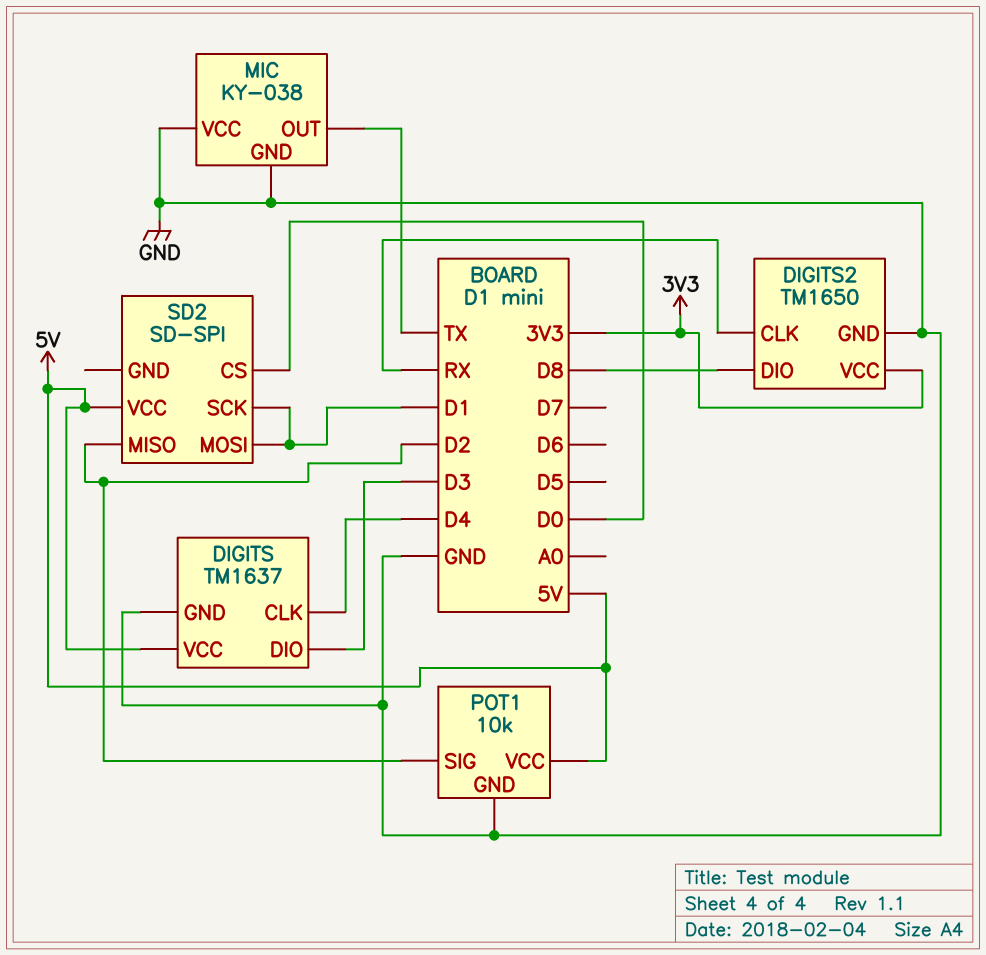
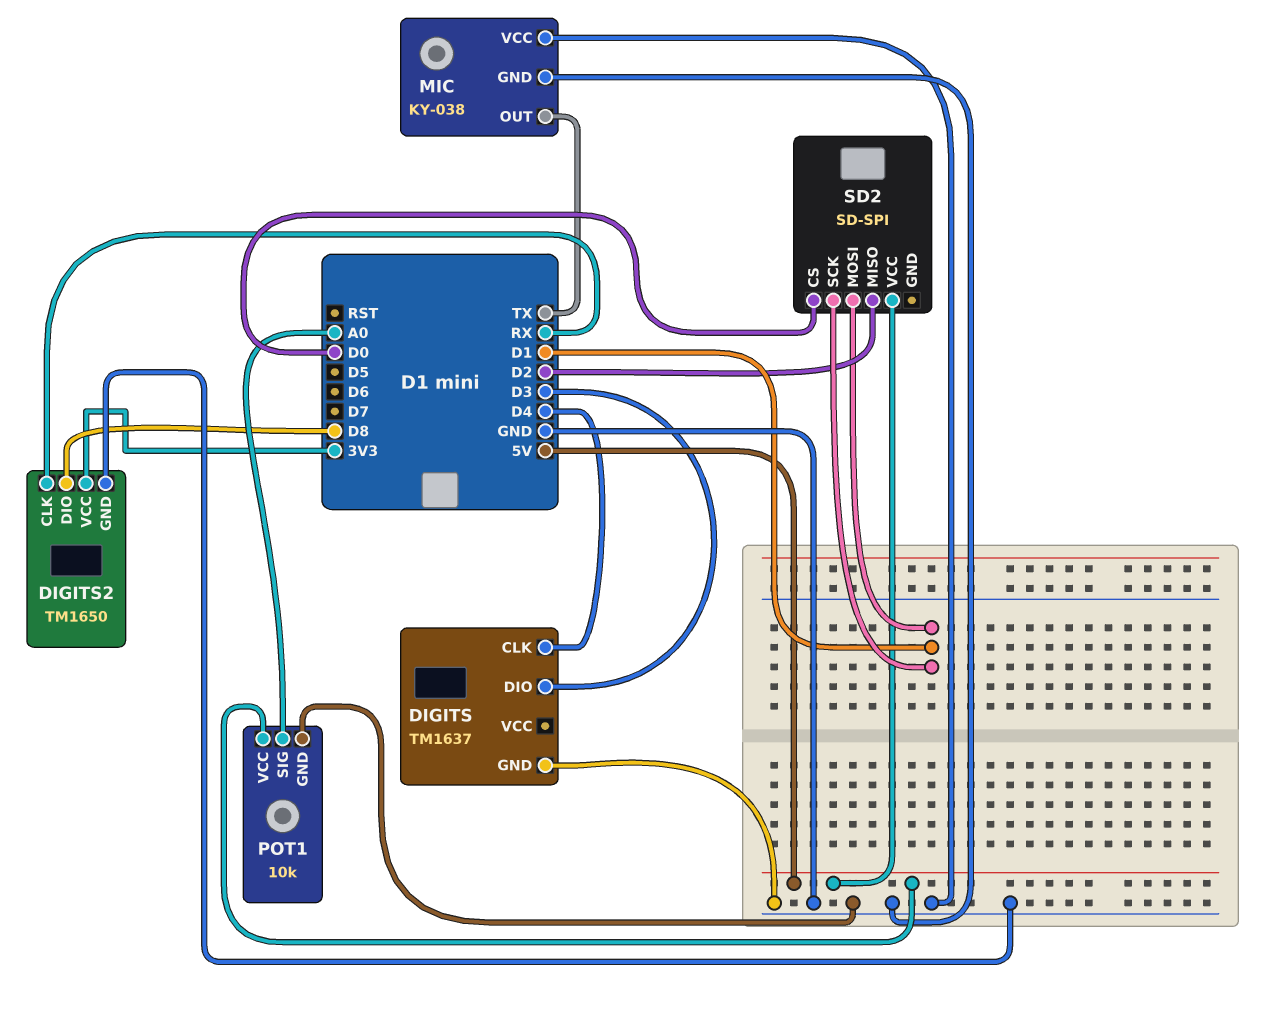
DIGITS pin VCC: 5V -> none
POT1 pin SIG: D2 -> A0

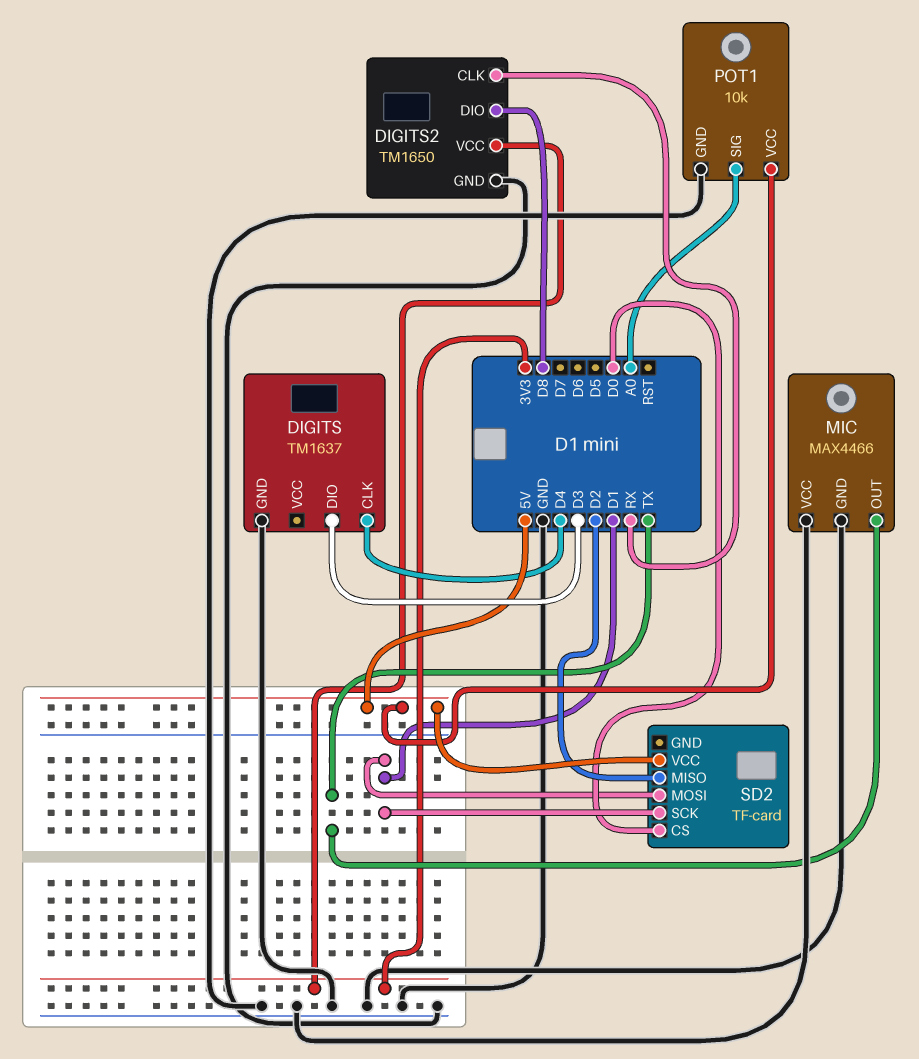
MIC: KY-038 -> MAX4466
SD2: SD-SPI -> TF-card

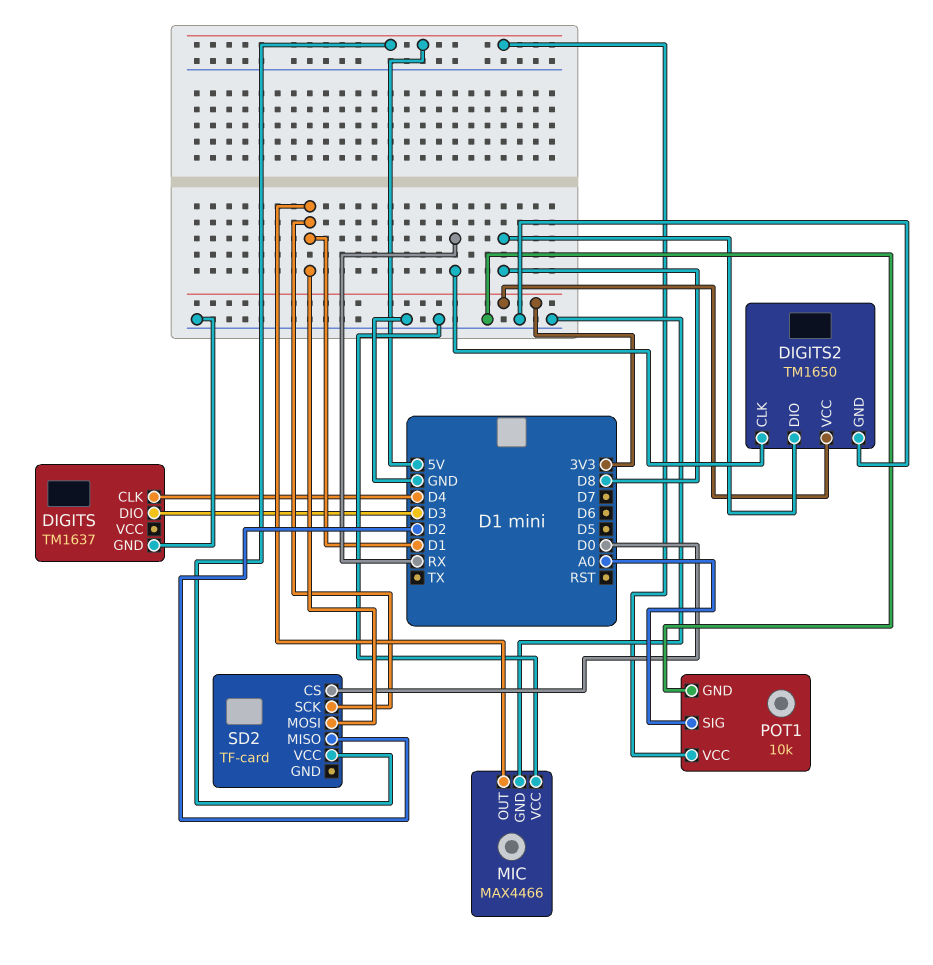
MIC pin OUT: TX -> D1

